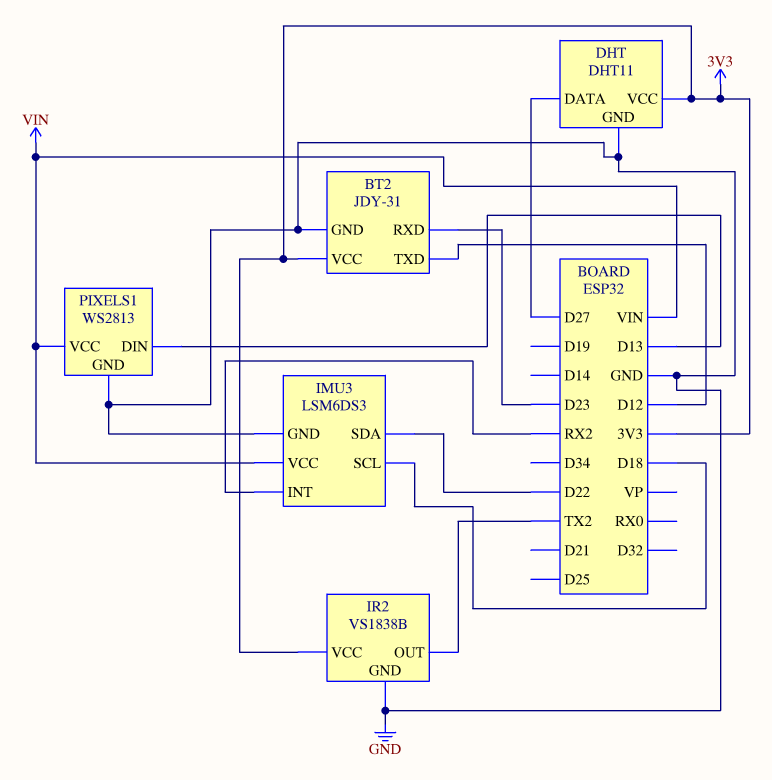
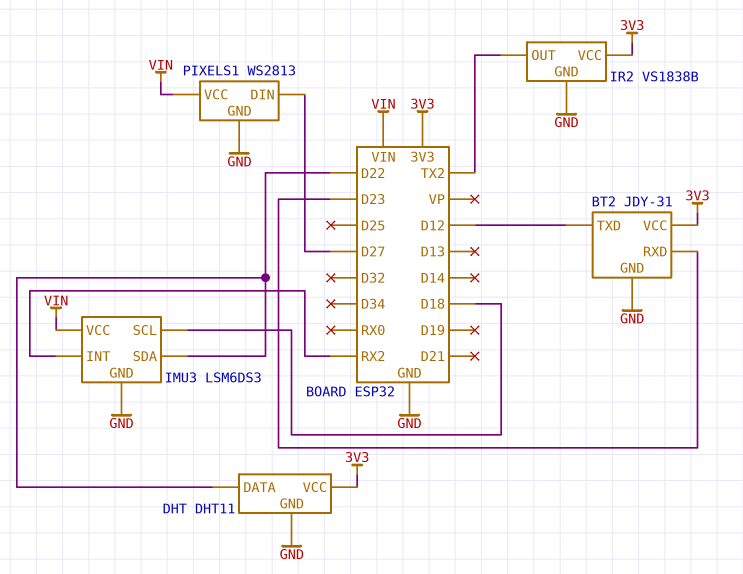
DHT pin DATA: D27 -> D22
PIXELS1 pin DIN: D13 -> D27

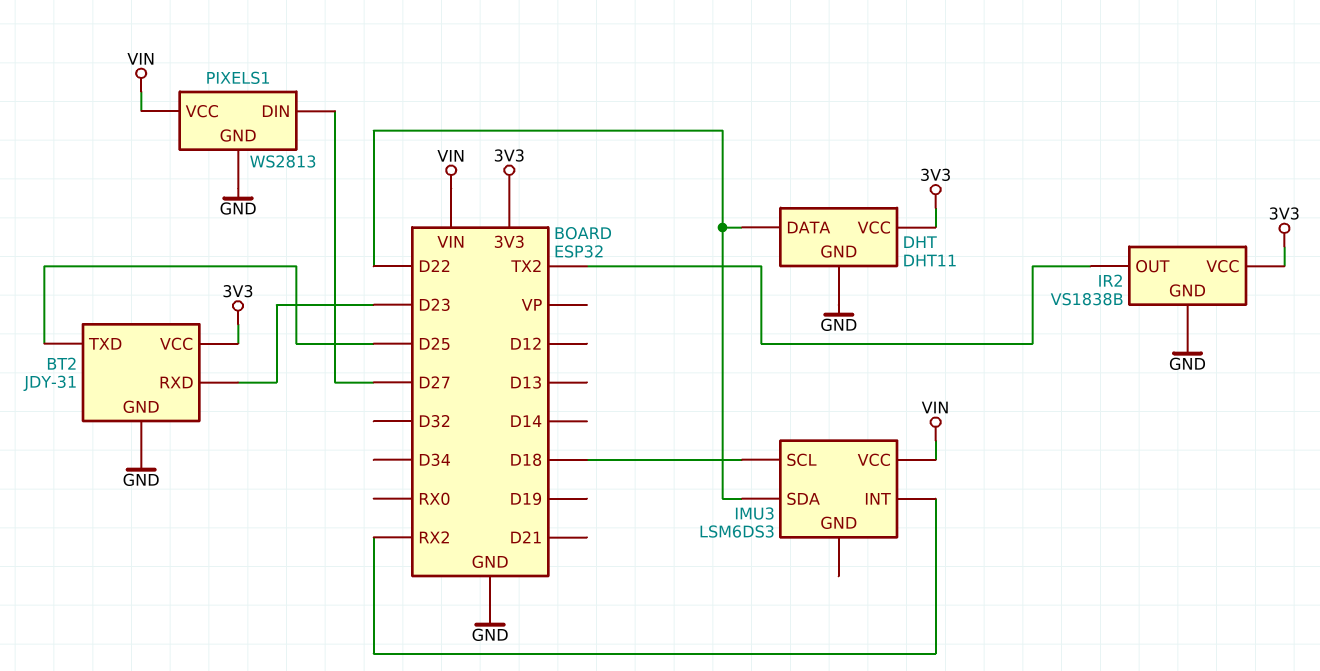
BT2 pin TXD: D12 -> D25
IMU3 pin GND: GND -> none

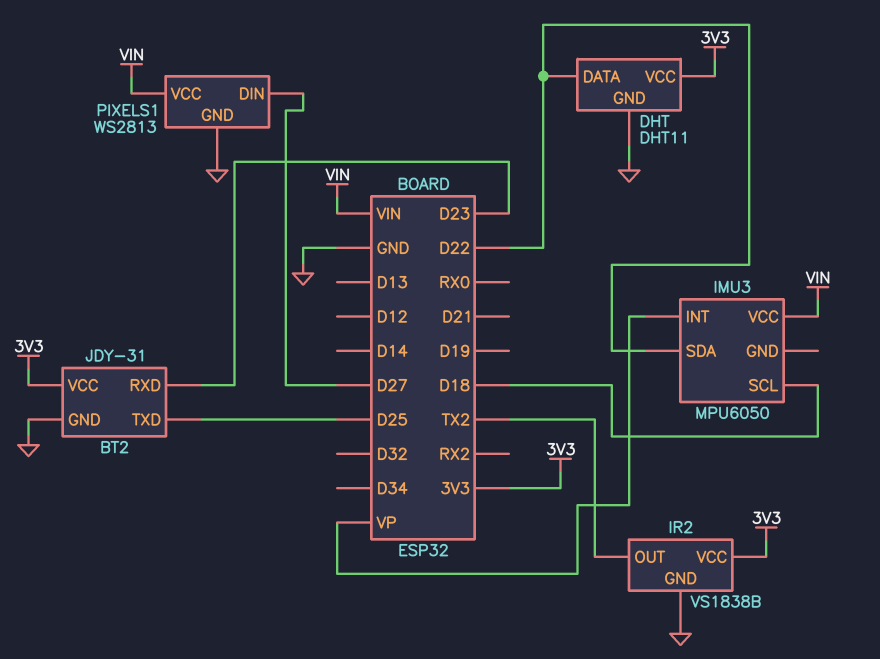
IMU3: LSM6DS3 -> MPU6050
IMU3 pin INT: RX2 -> VP

